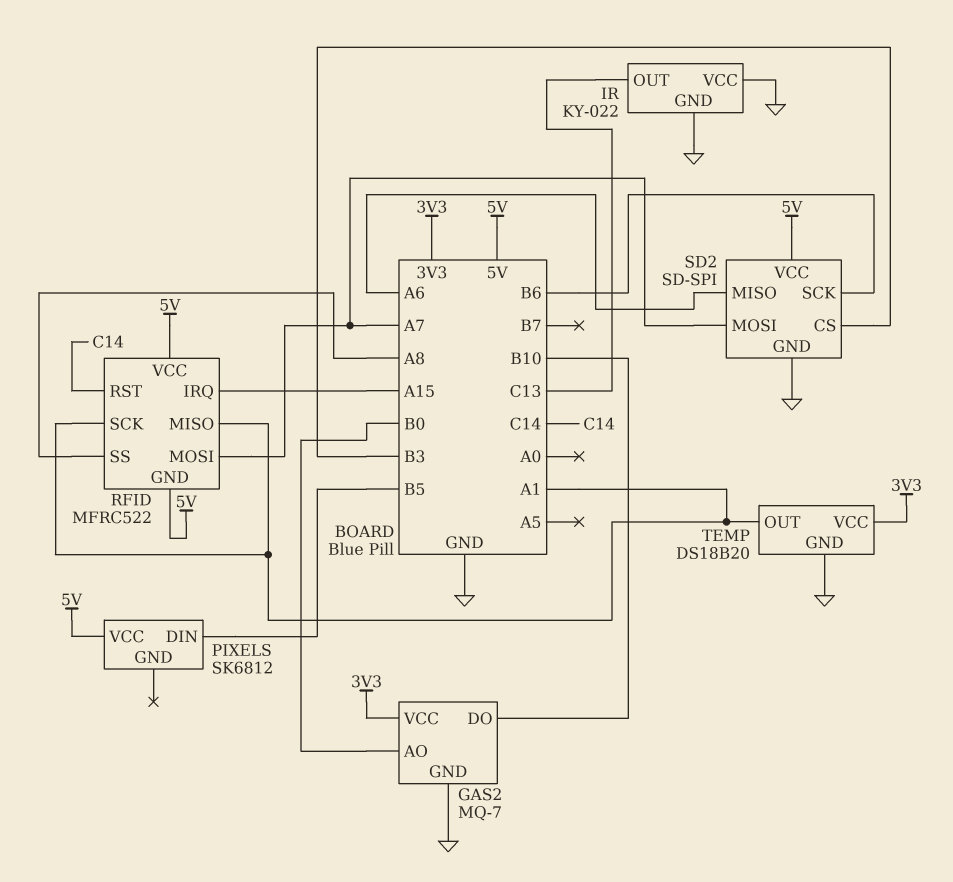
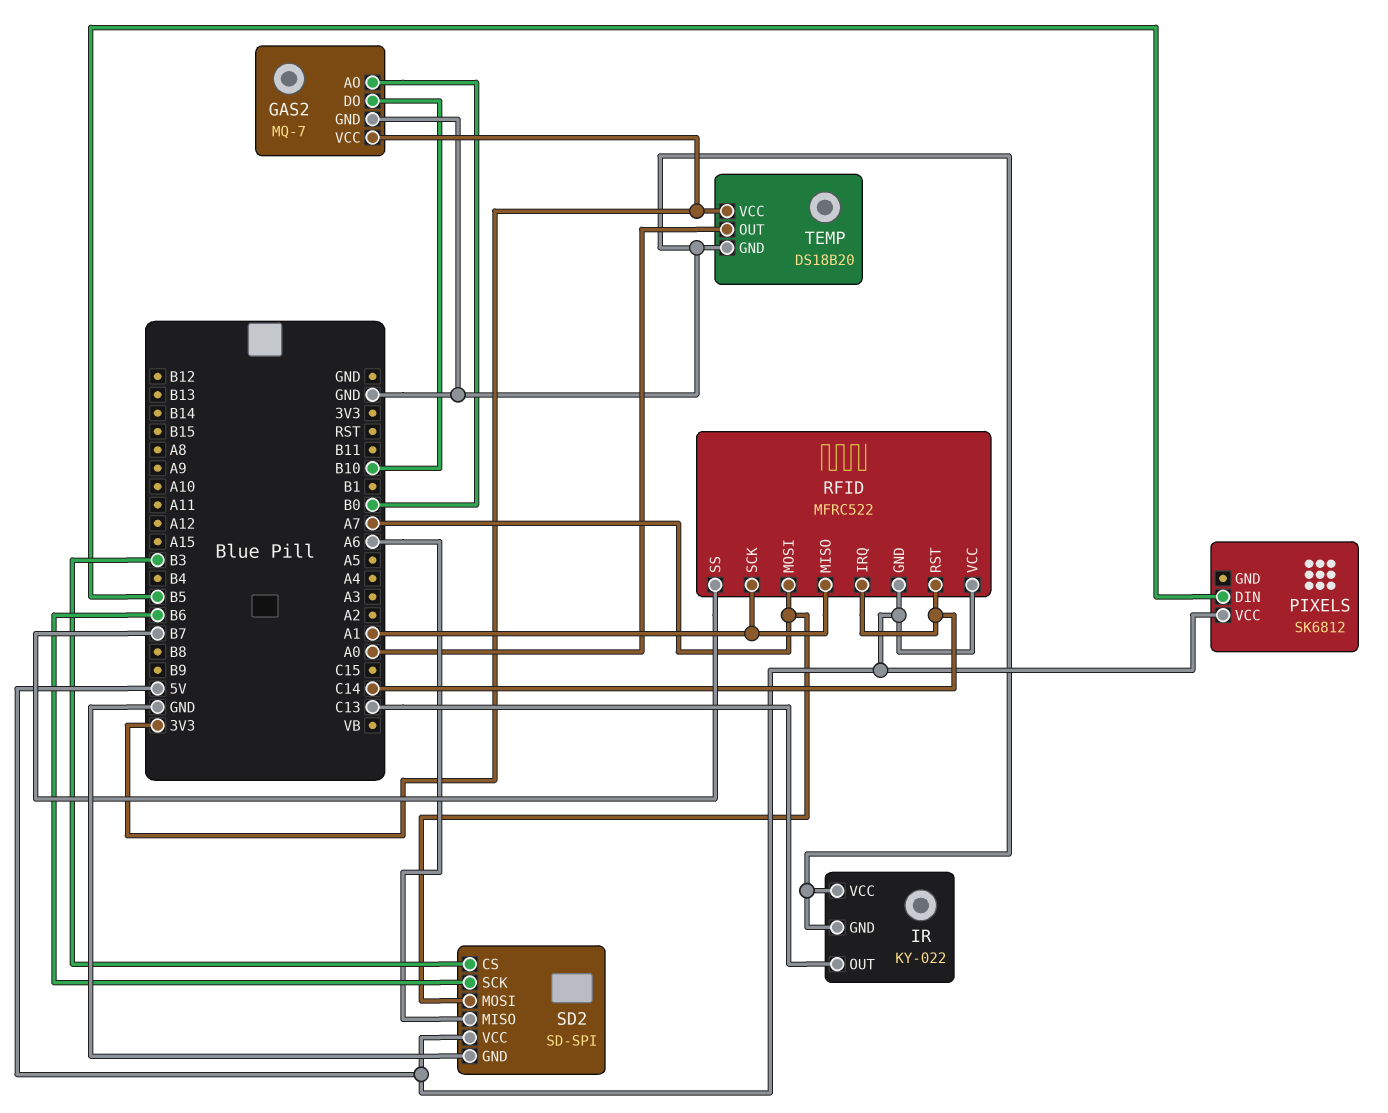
RFID pin IRQ: A15 -> C14
RFID pin SS: A8 -> B7
TEMP pin OUT: A1 -> A0

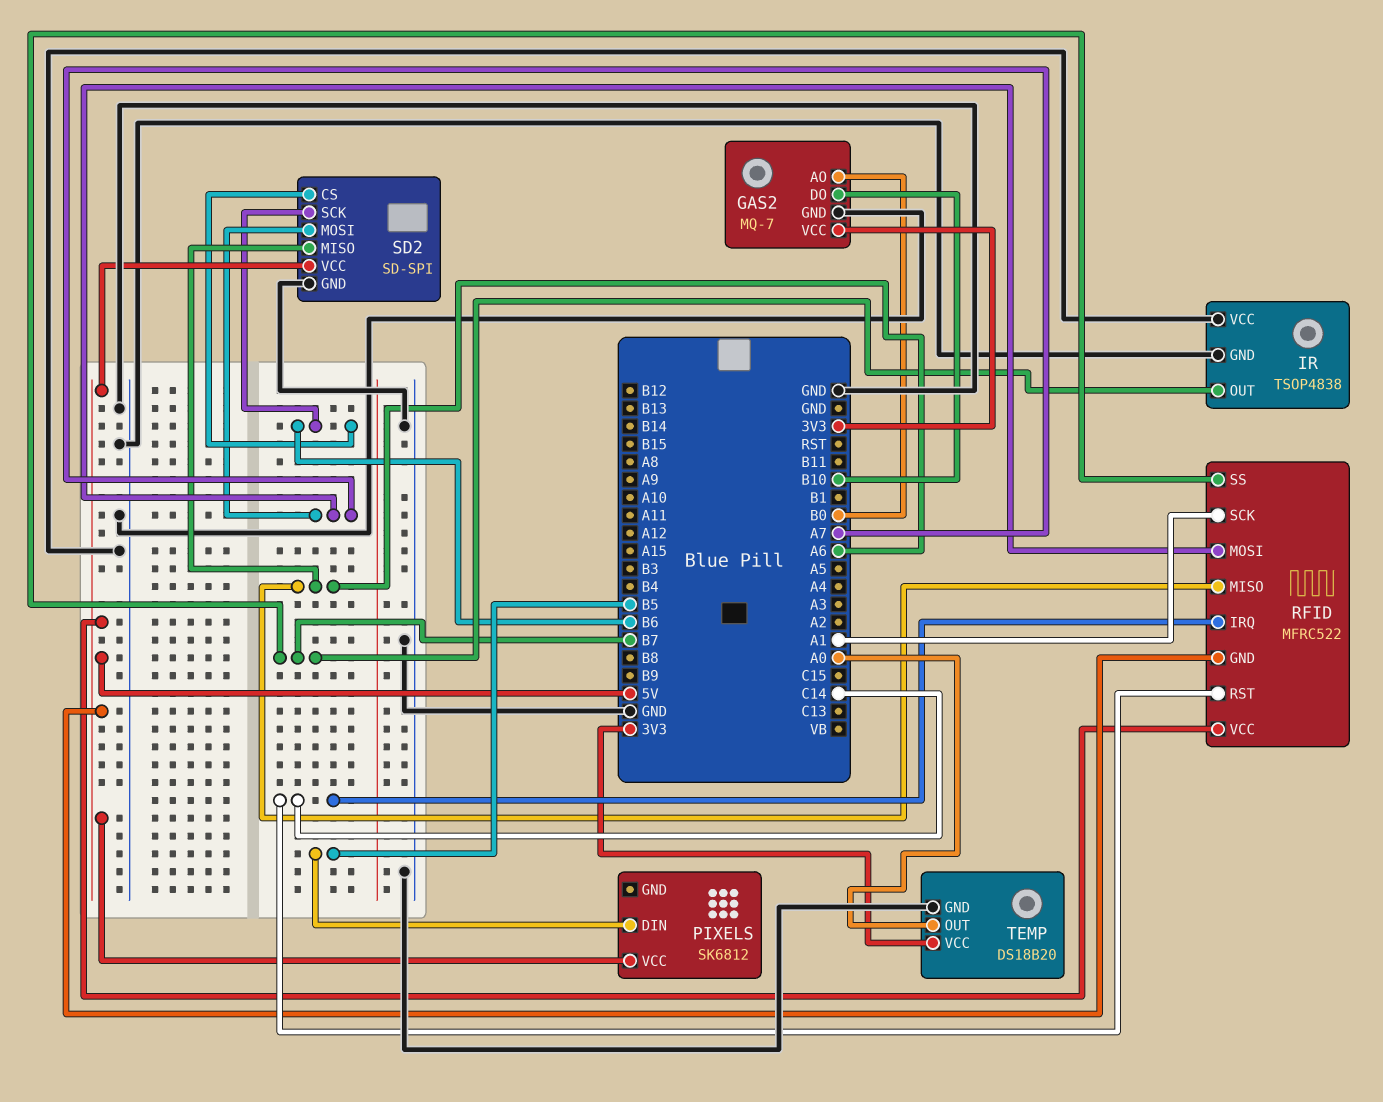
IR: KY-022 -> TSOP4838
IR pin OUT: C13 -> B7
RFID pin MISO: A1 -> A6
SD2 pin CS: B3 -> B6

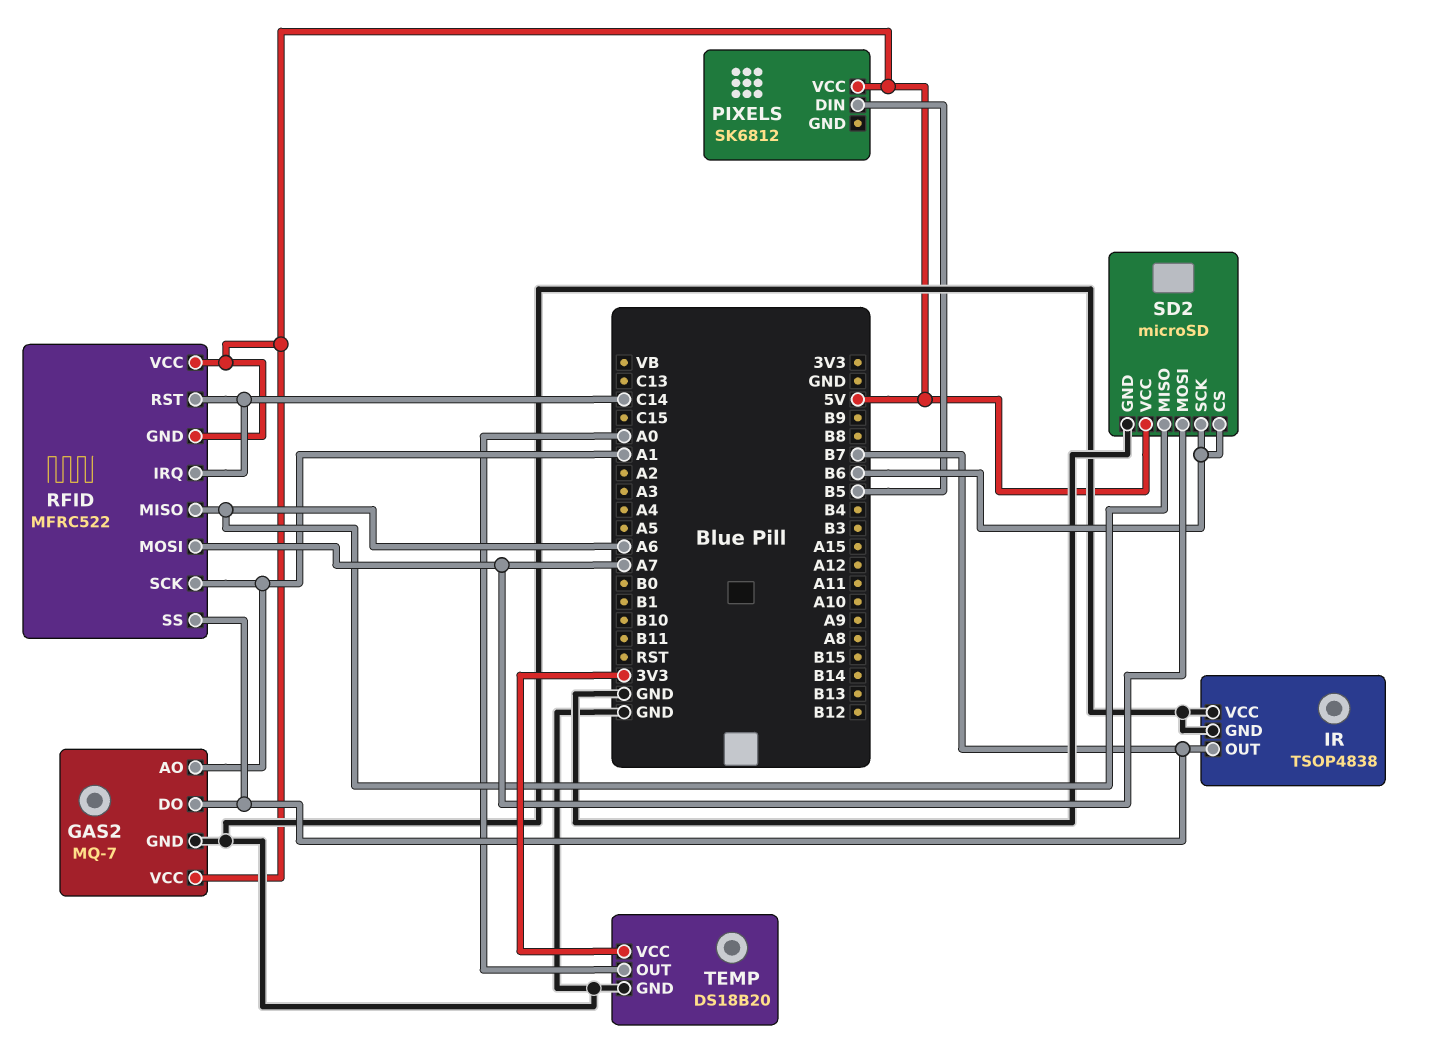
GAS2 pin AO: B0 -> A1
GAS2 pin DO: B10 -> B7
GAS2 pin VCC: 3V3 -> 5V
SD2: SD-SPI -> microSD

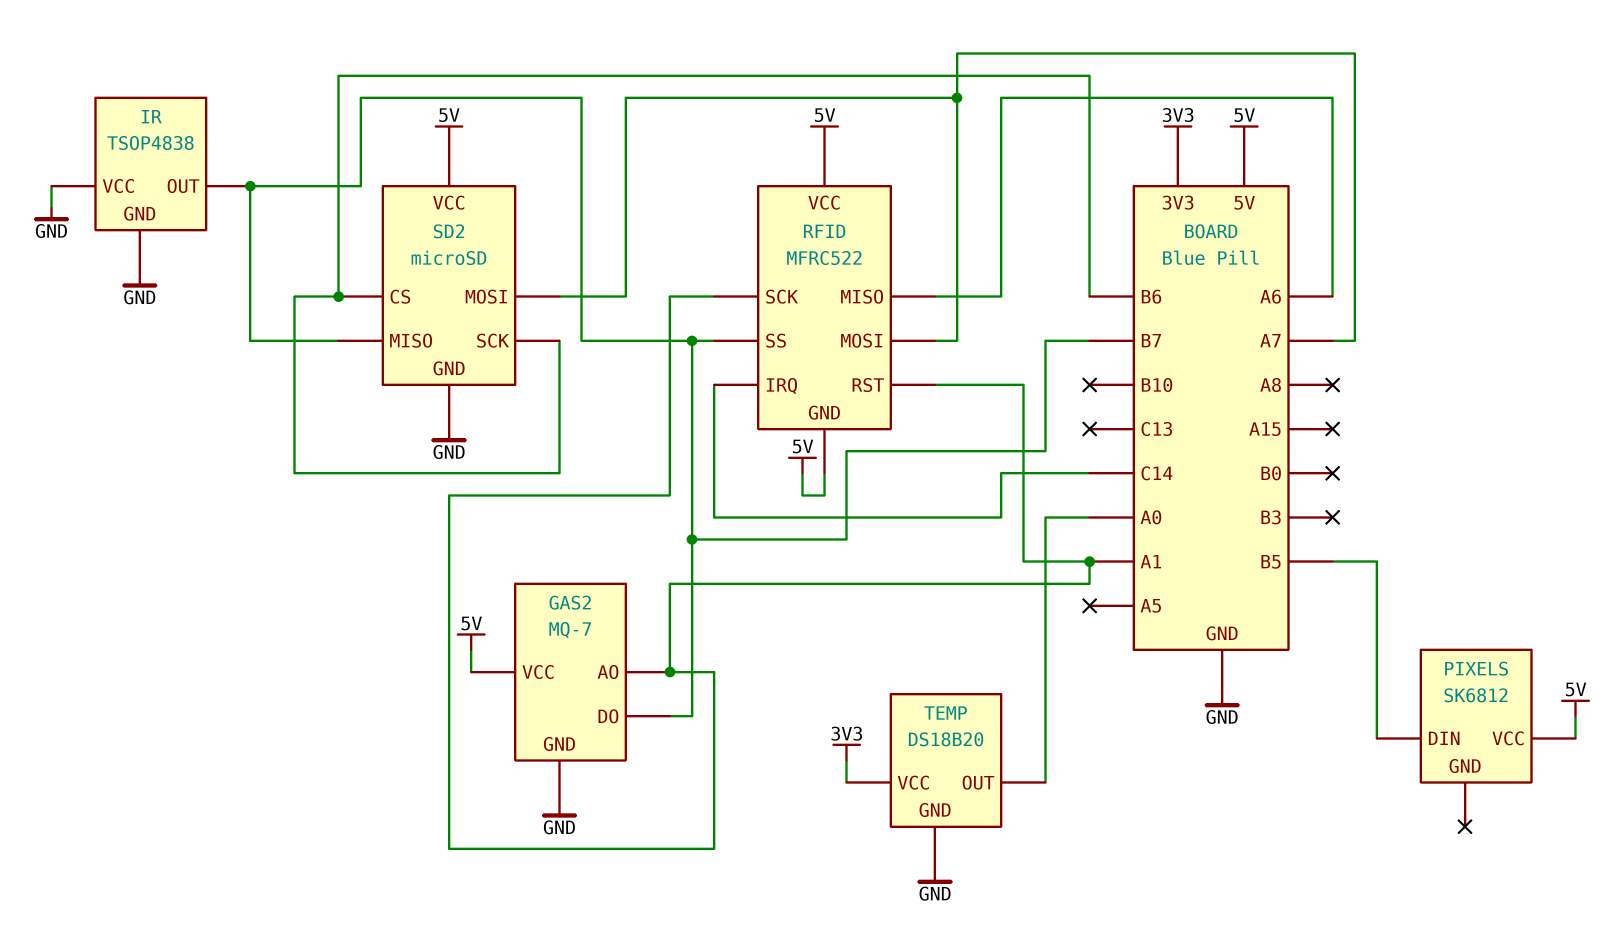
RFID pin RST: C14 -> A1
SD2 pin MISO: A6 -> B7

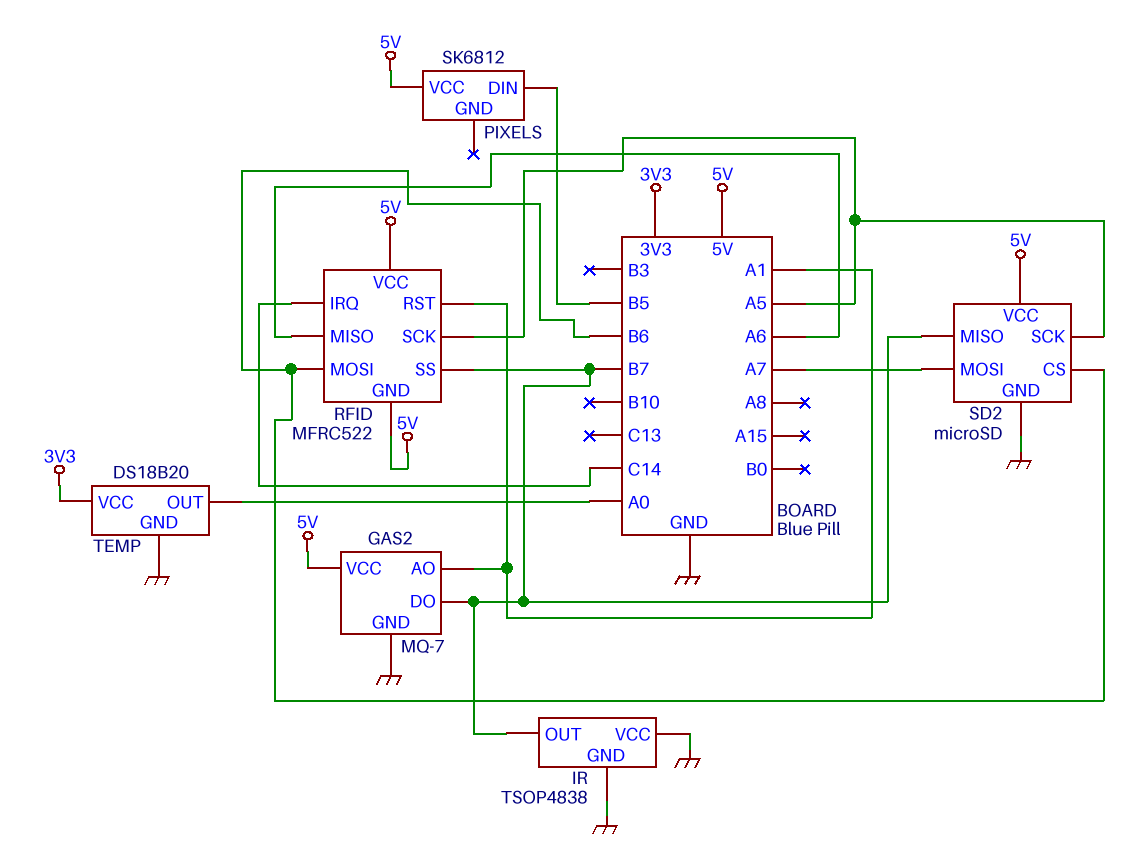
RFID pin MOSI: A7 -> B6
RFID pin SCK: A1 -> A5
SD2 pin SCK: B6 -> A5

